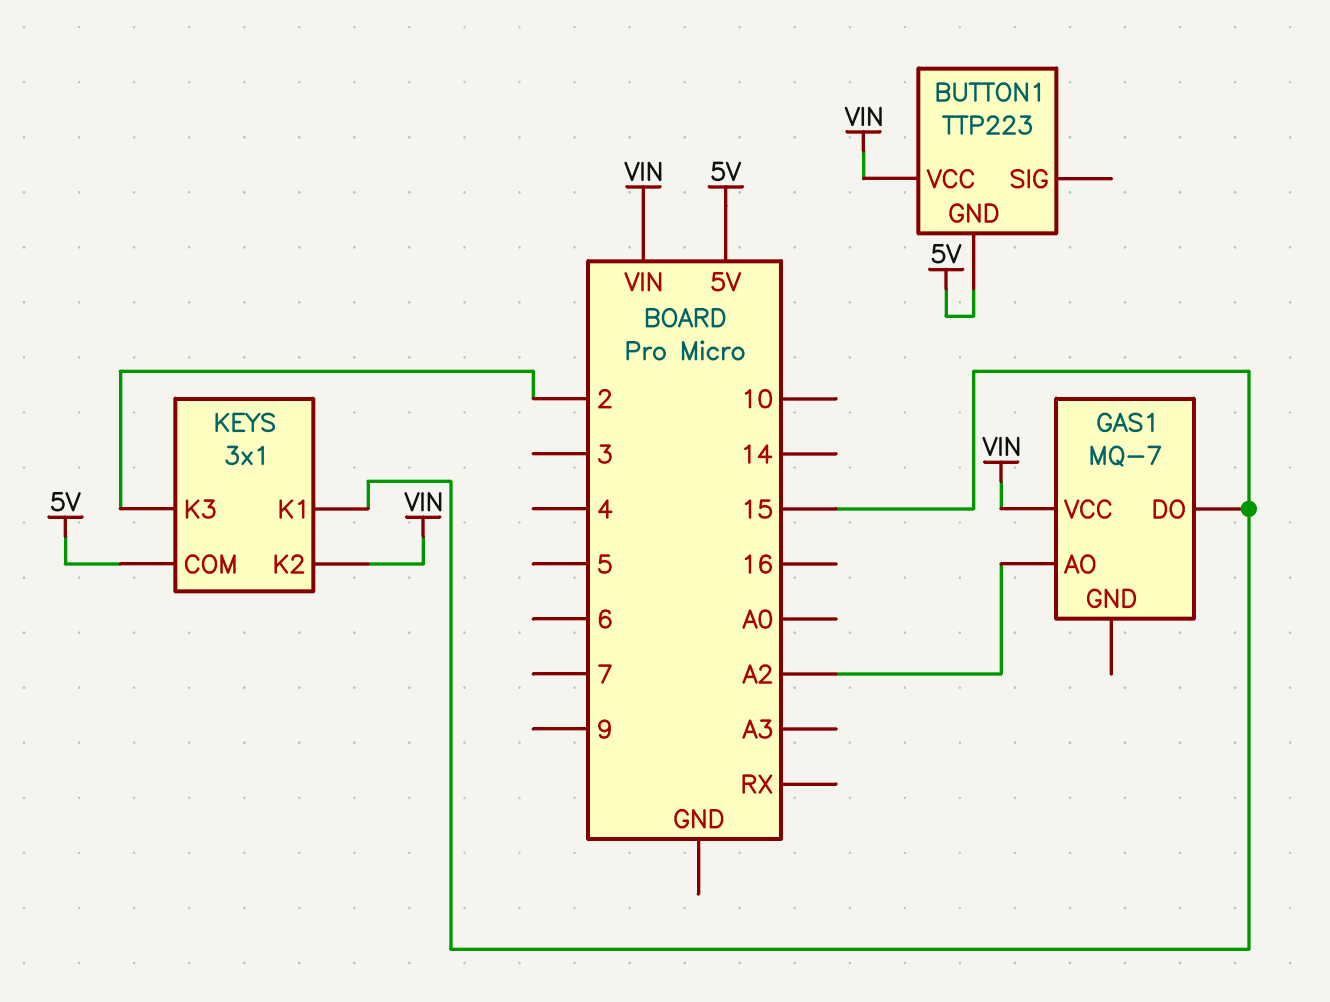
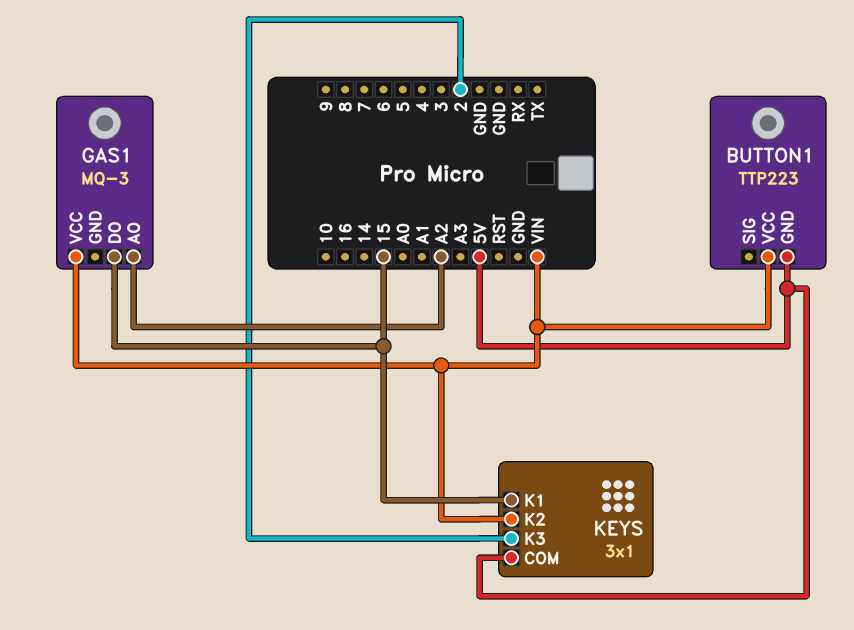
GAS1: MQ-7 -> MQ-3

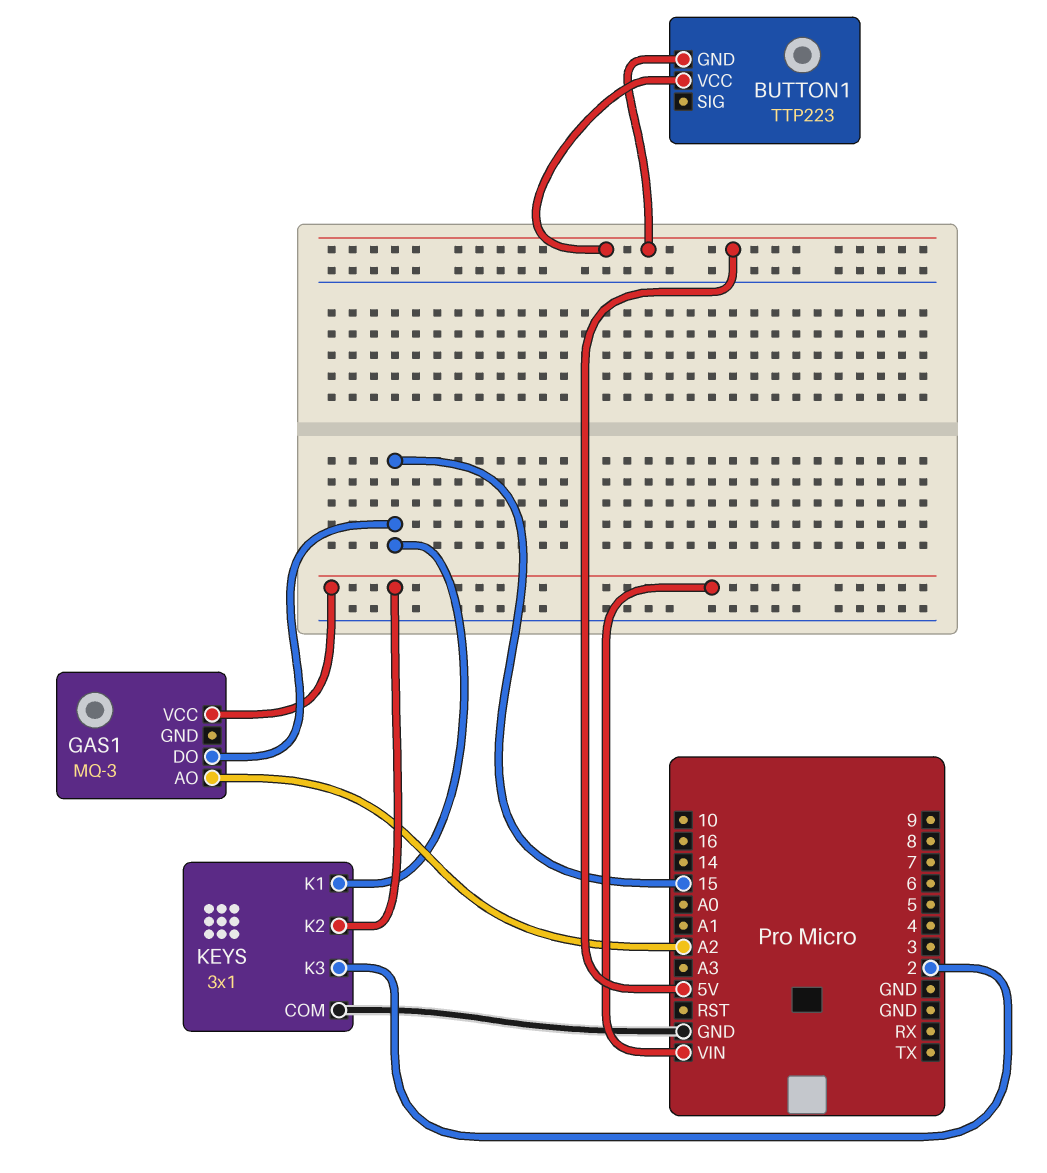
BUTTON1 pin VCC: VIN -> 5V
KEYS pin COM: 5V -> GND

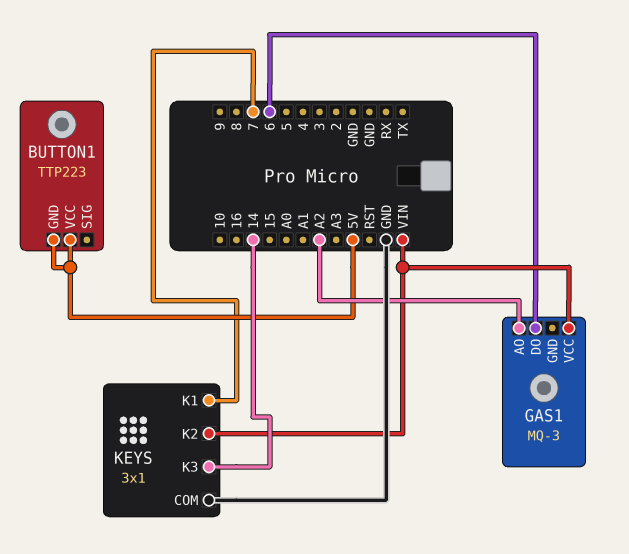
GAS1 pin DO: 15 -> 6
KEYS pin K1: 15 -> 7
KEYS pin K3: 2 -> 14

